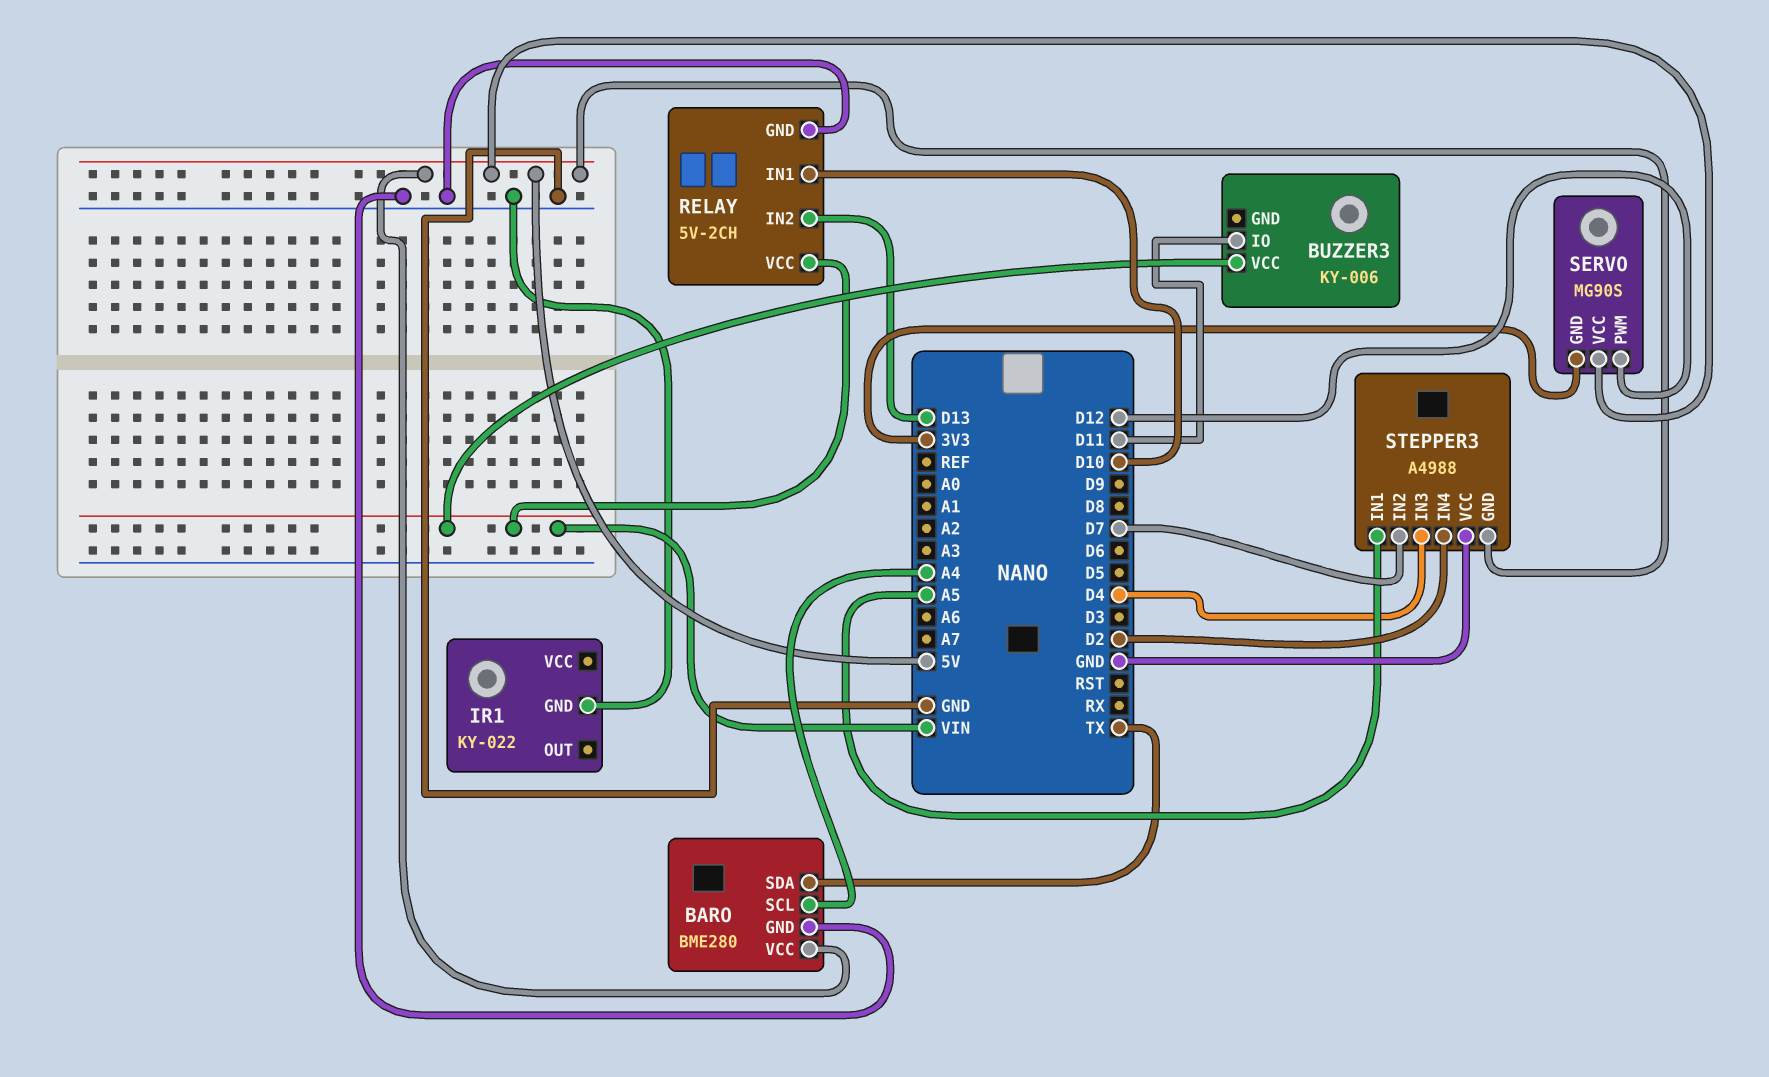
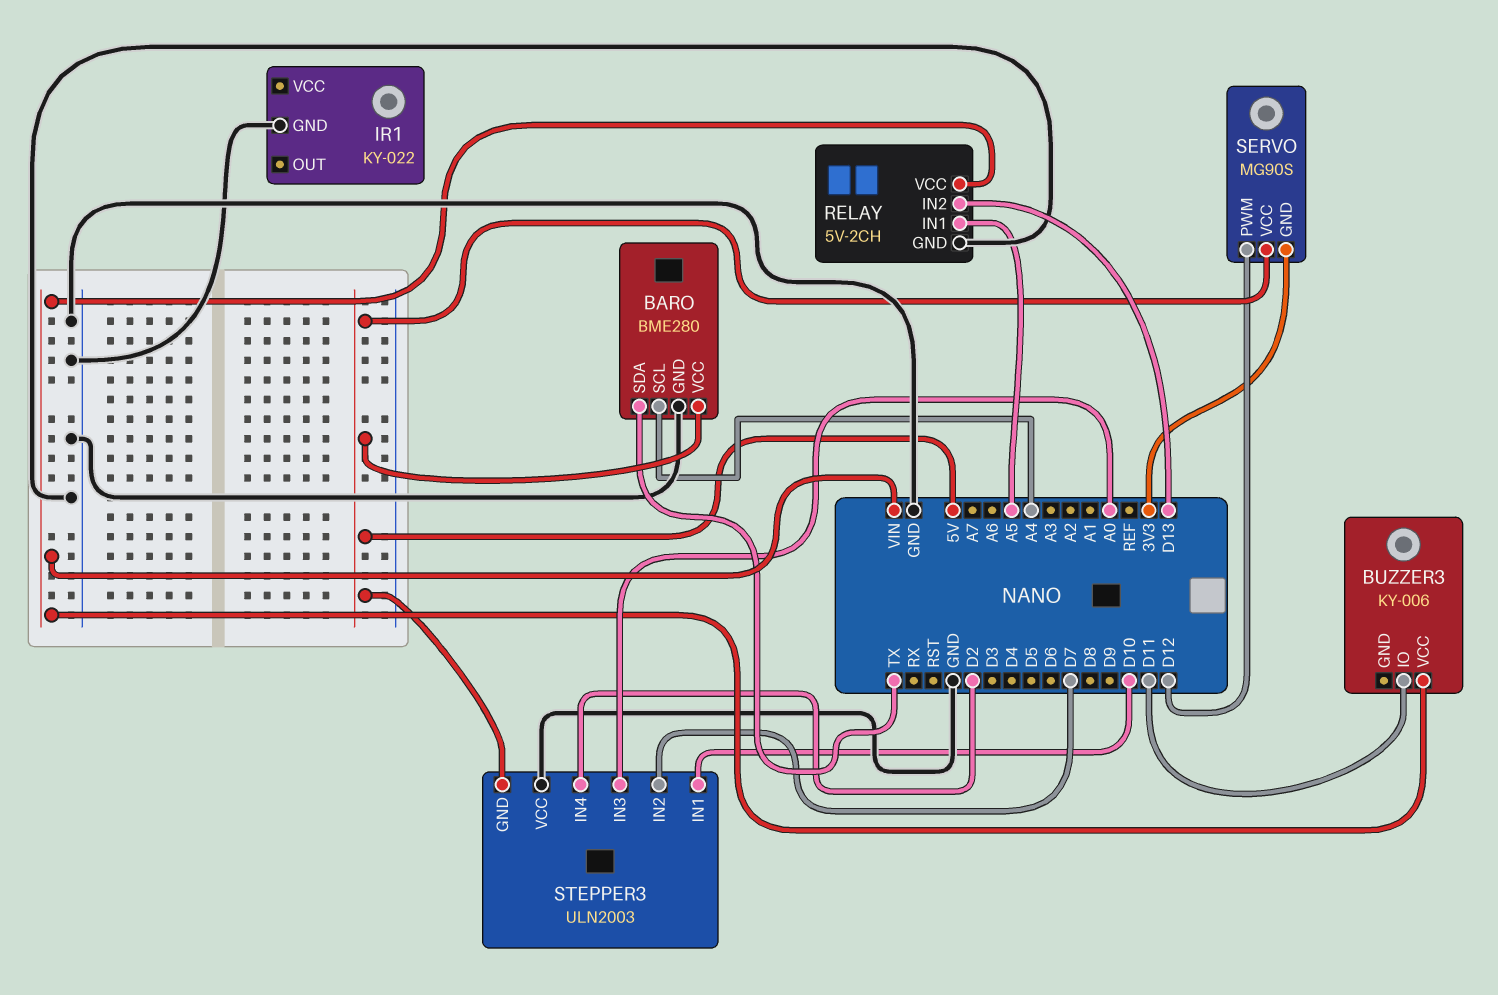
RELAY pin IN1: D10 -> A5
STEPPER3: A4988 -> ULN2003
STEPPER3 pin IN1: A5 -> D10
STEPPER3 pin IN3: D4 -> A0

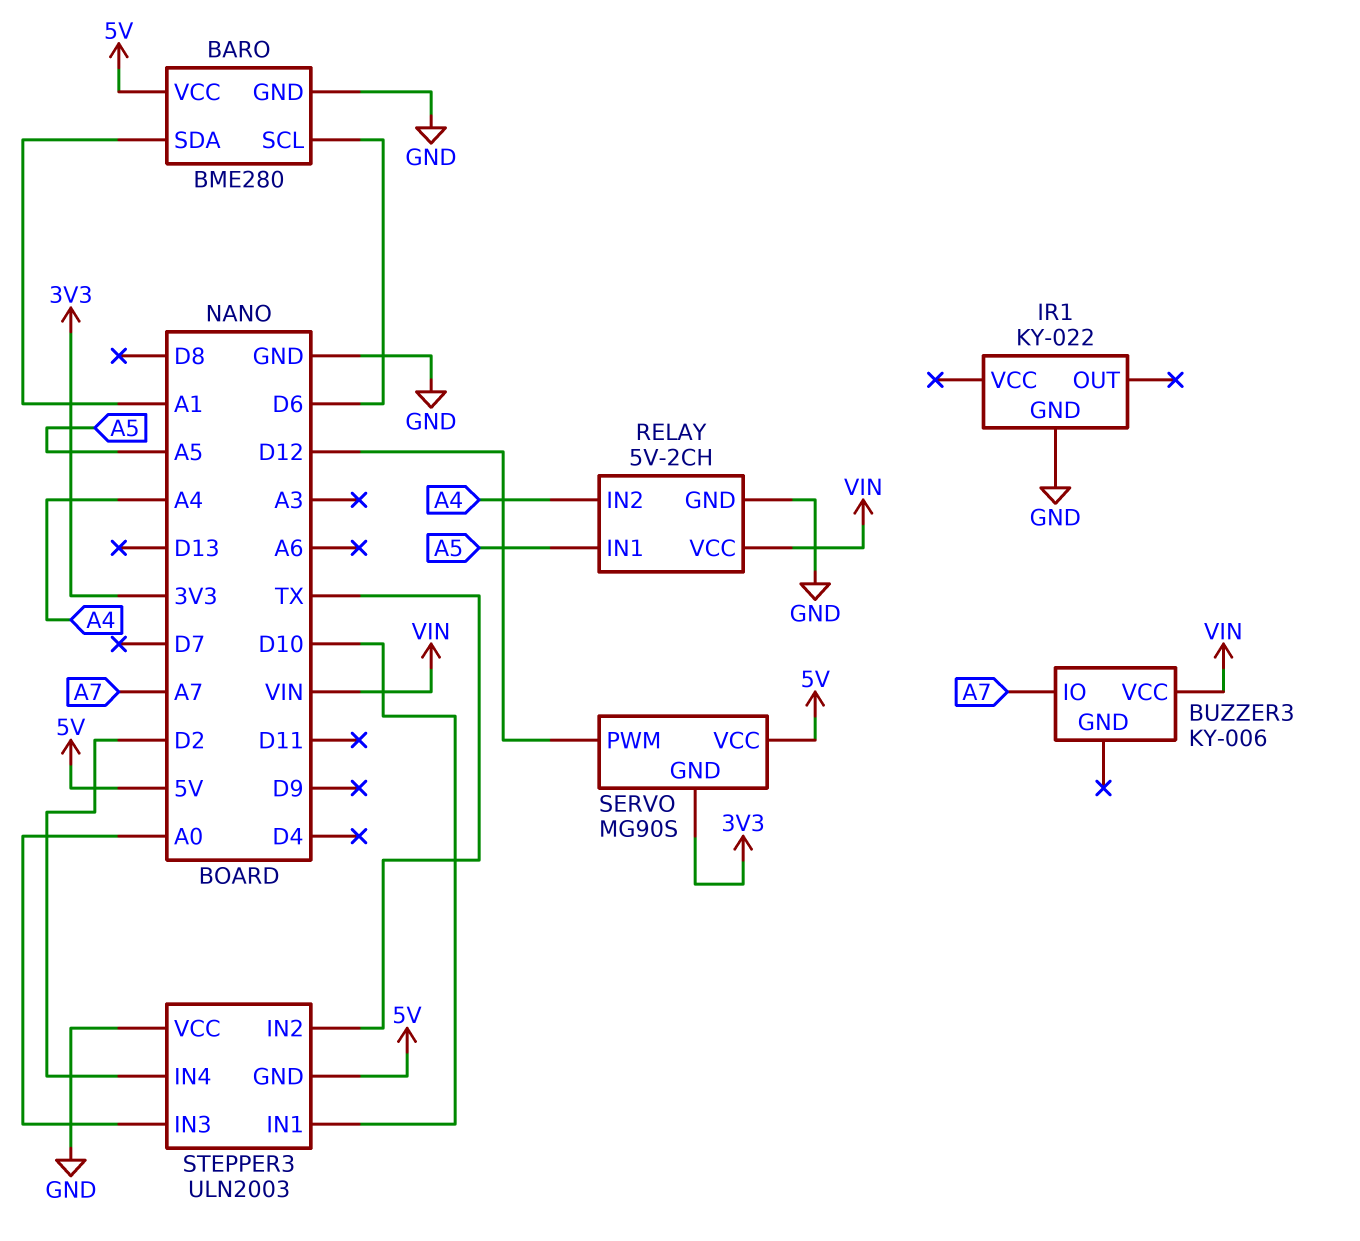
BARO pin SCL: A4 -> D6
BARO pin SDA: TX -> A1
BUZZER3 pin IO: D11 -> A7
RELAY pin IN2: D13 -> A4
STEPPER3 pin IN2: D7 -> TX

